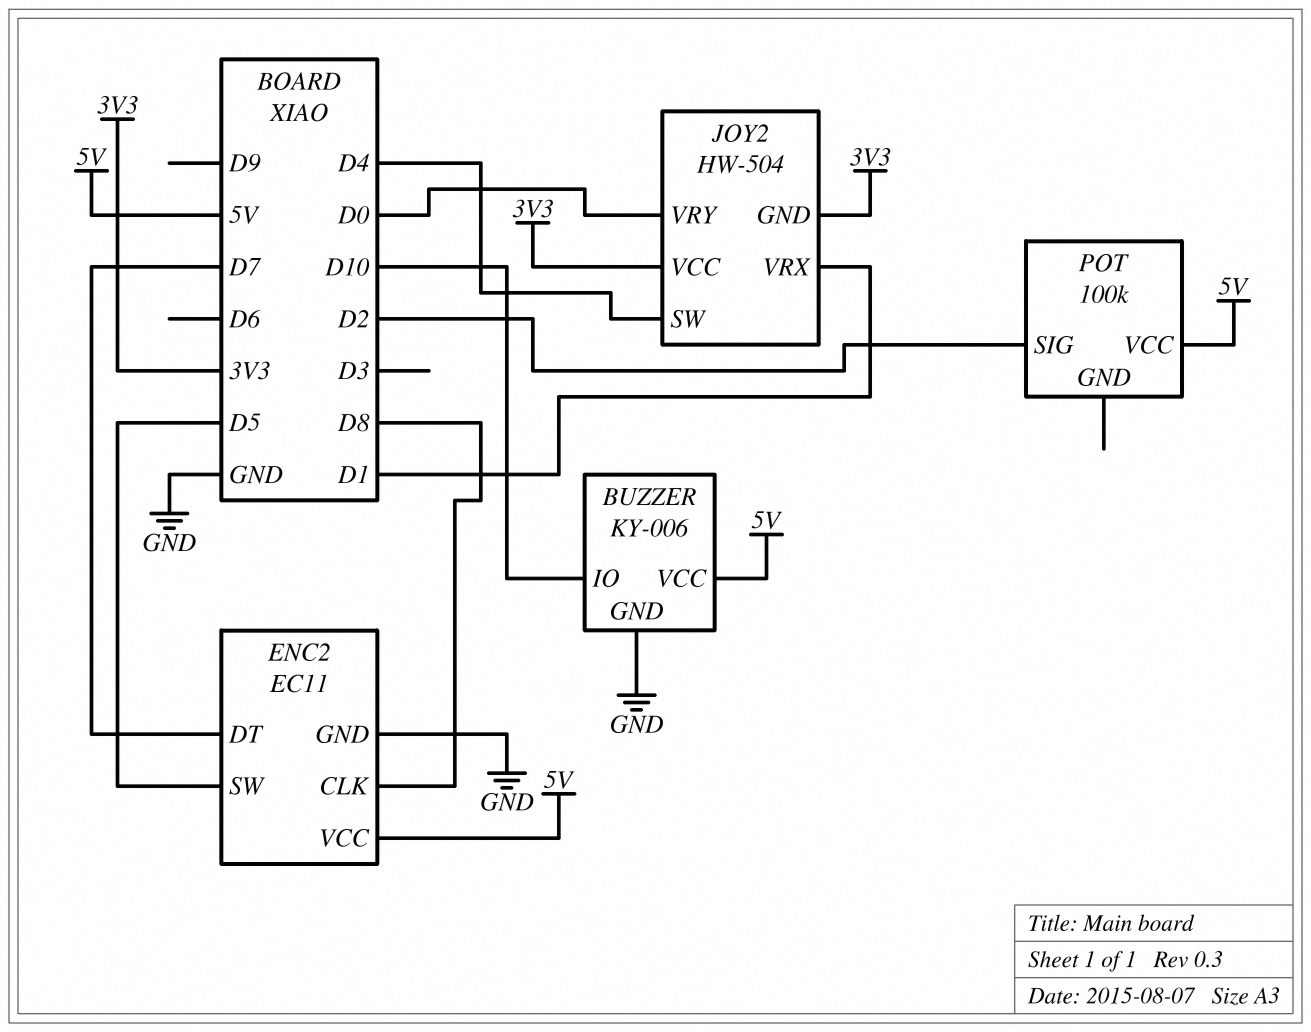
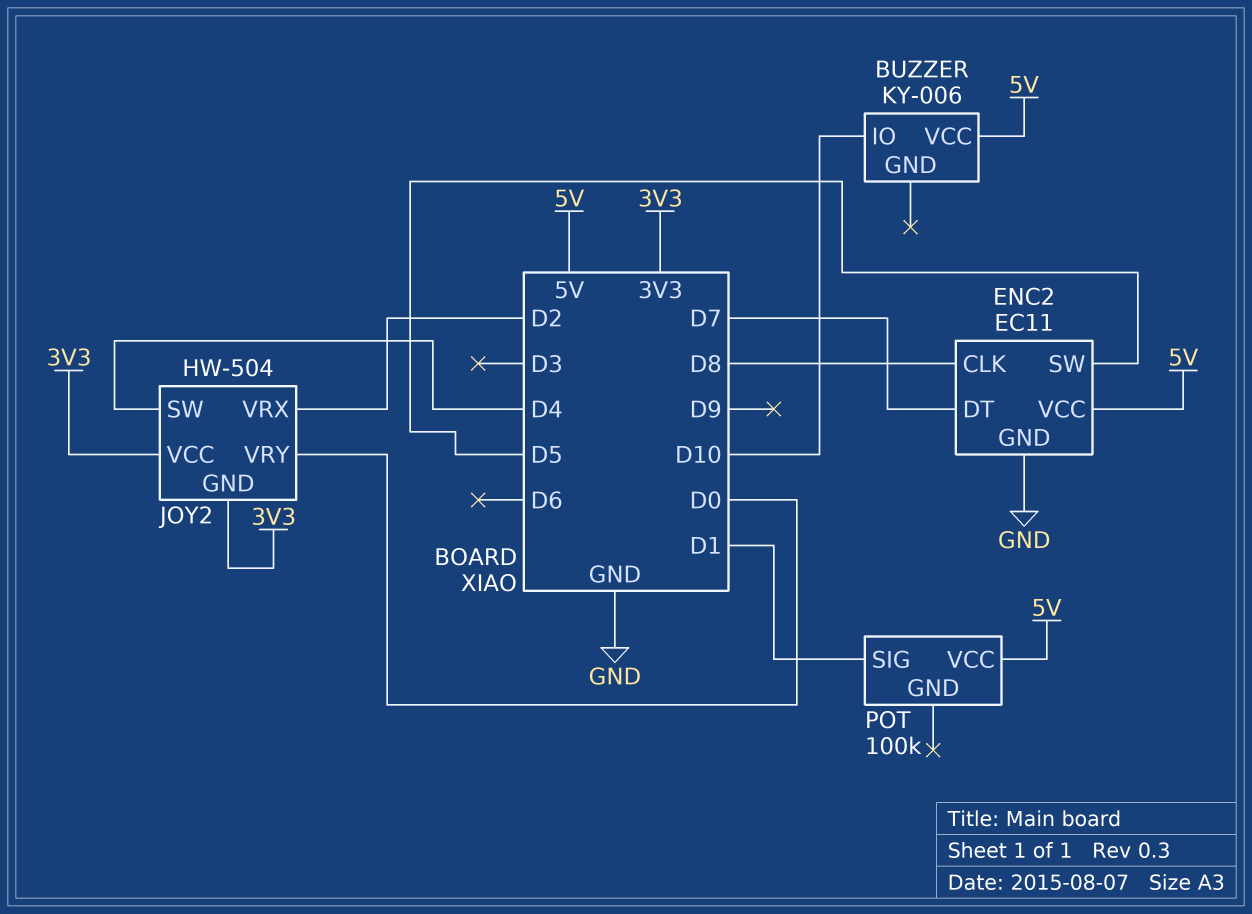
BUZZER pin GND: GND -> none
JOY2 pin VRX: D1 -> D2
POT pin SIG: D2 -> D1

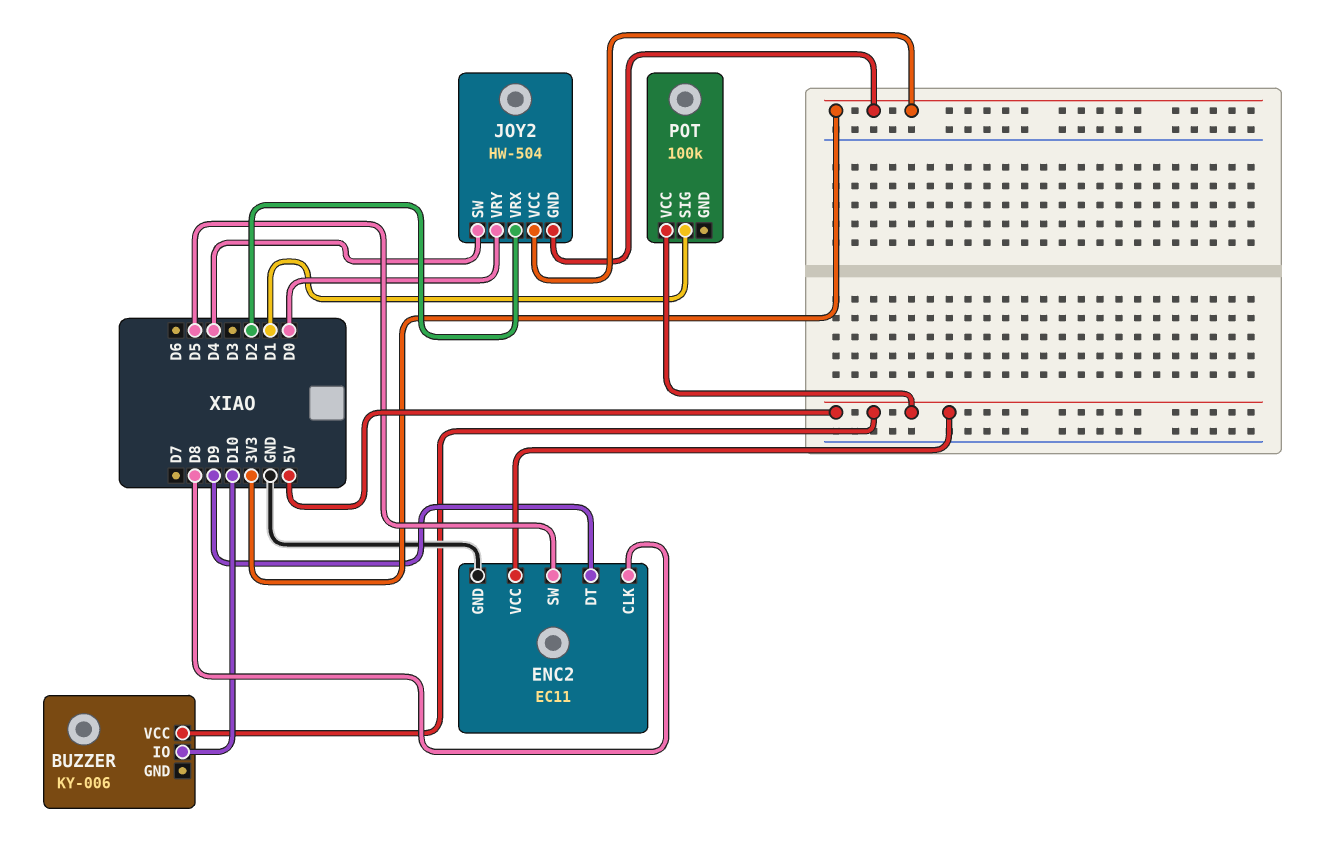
ENC2 pin DT: D7 -> D9

